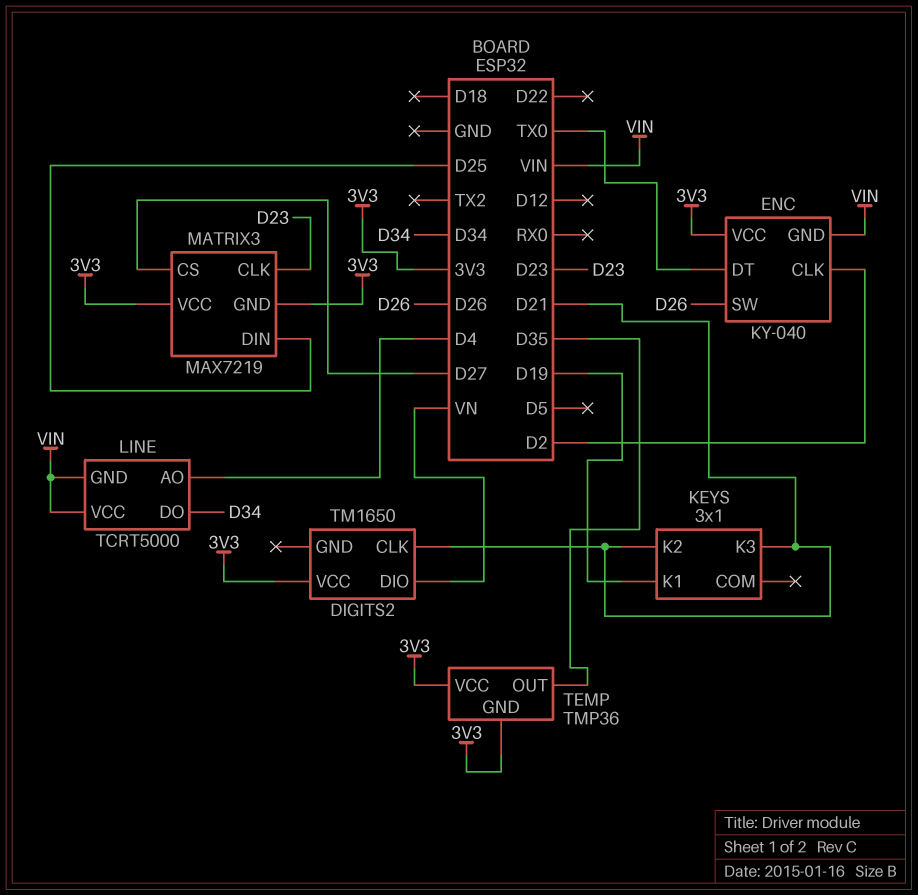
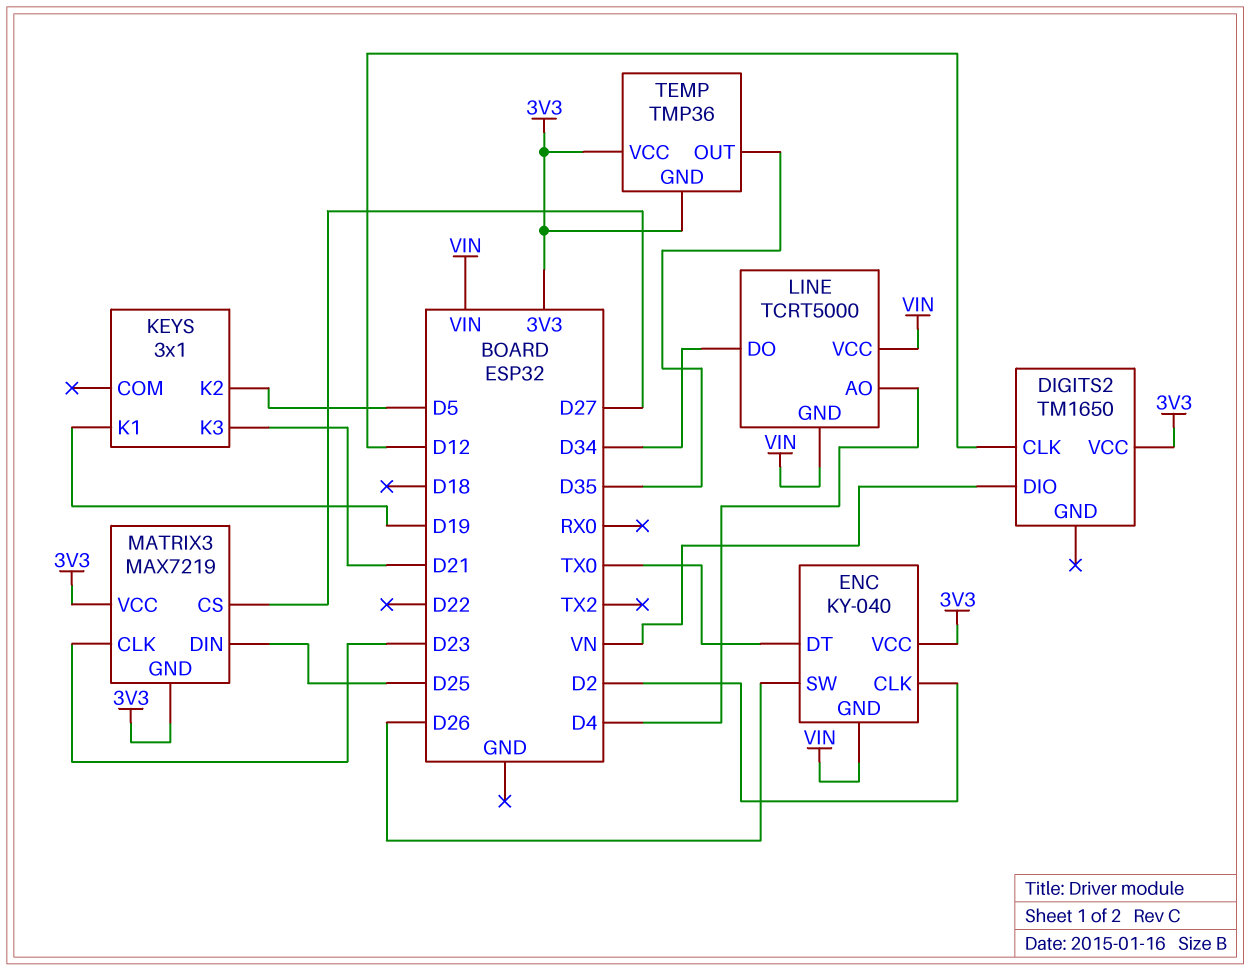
DIGITS2 pin CLK: D21 -> D12
KEYS pin K2: D21 -> D5

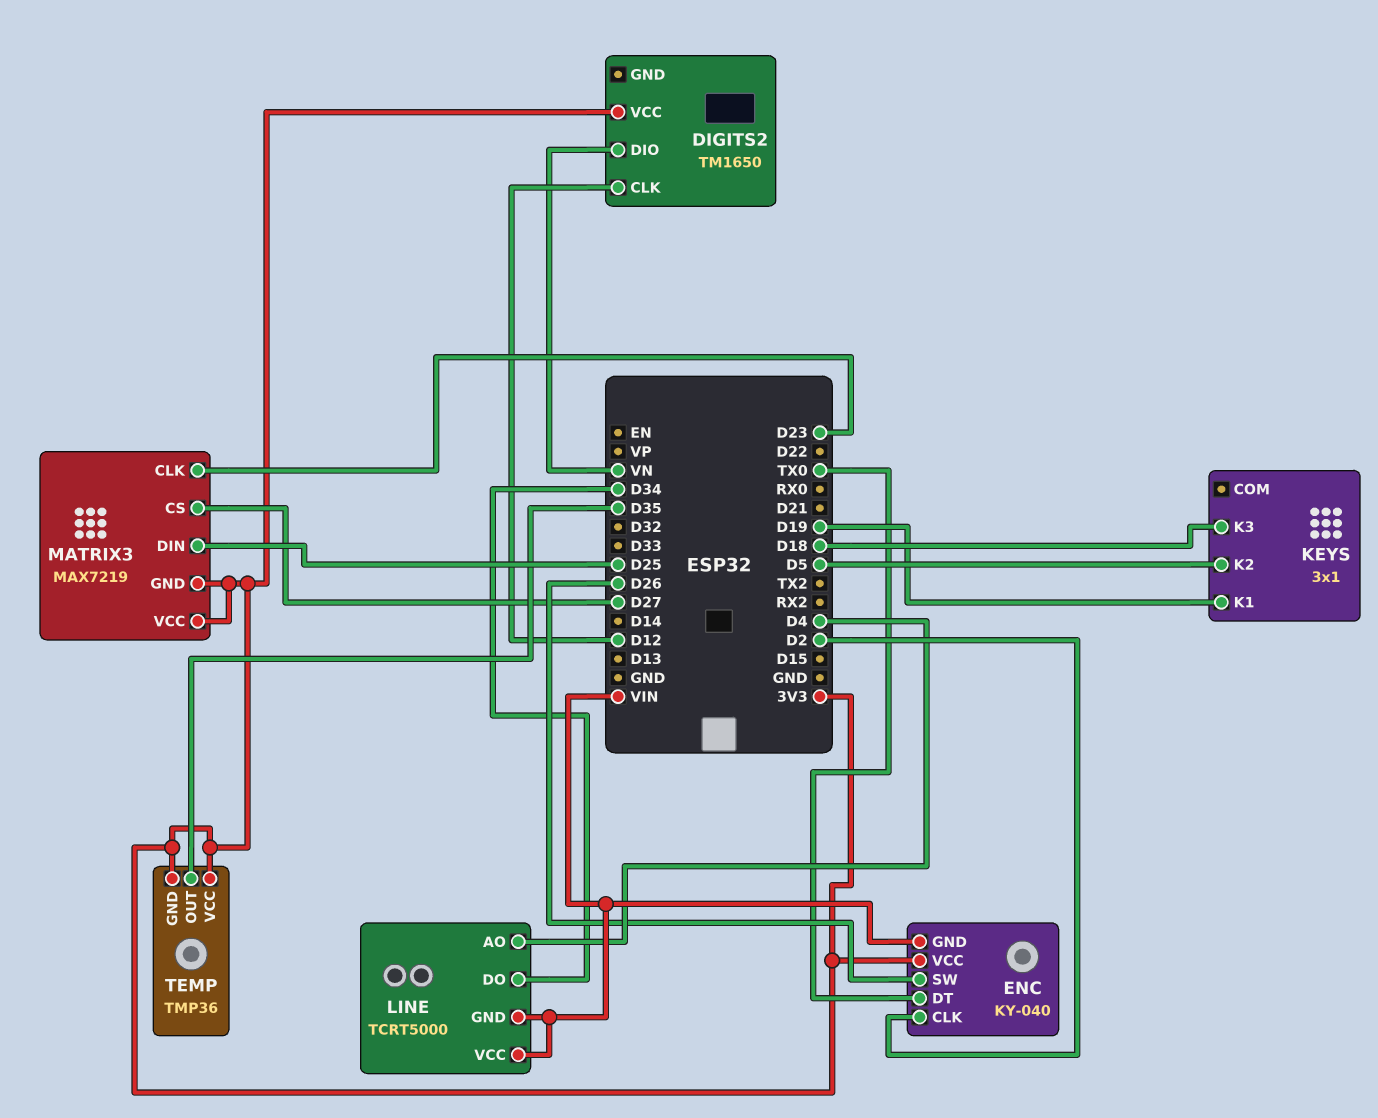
KEYS pin K3: D21 -> D18

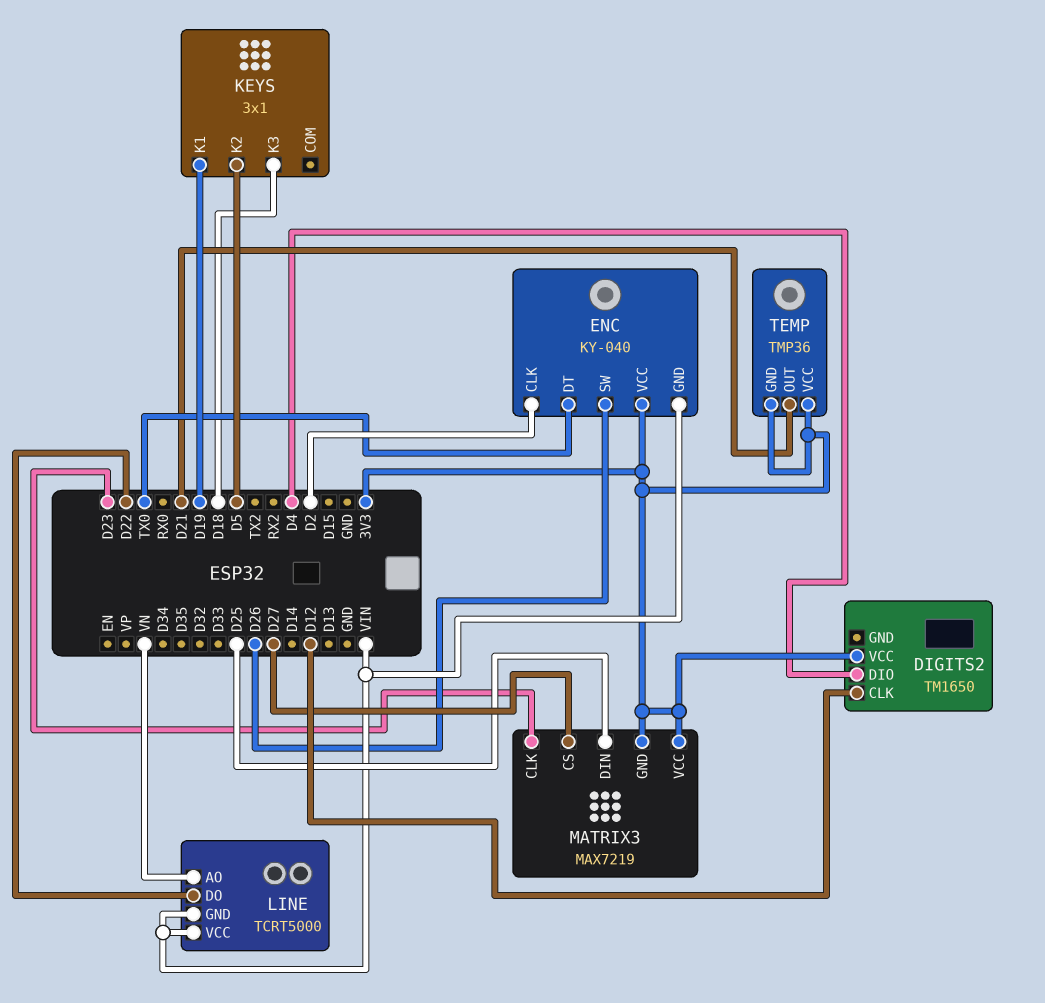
DIGITS2 pin DIO: VN -> D4
LINE pin AO: D4 -> VN
LINE pin DO: D34 -> D22
TEMP pin OUT: D35 -> D21

